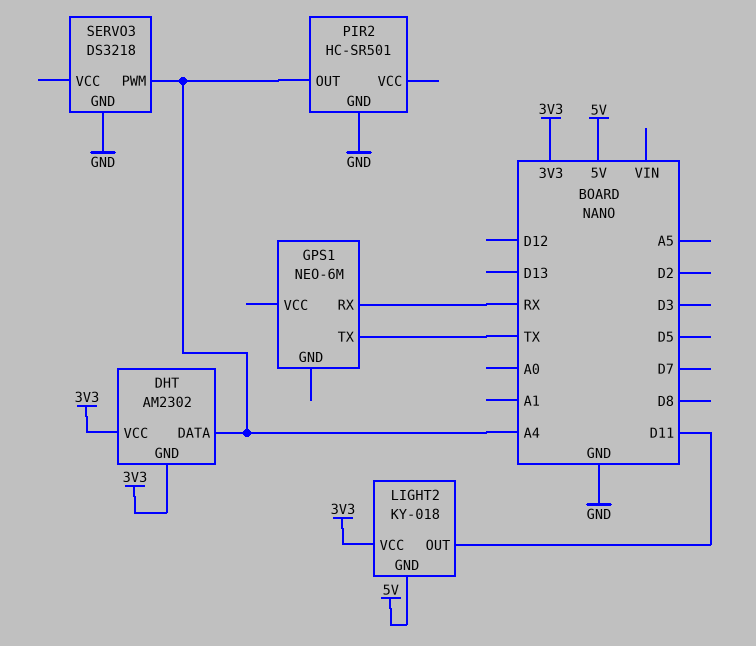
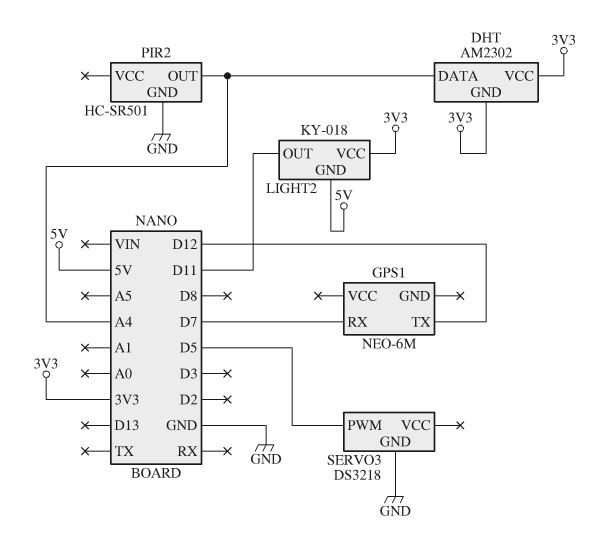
GPS1 pin RX: RX -> D7
GPS1 pin TX: TX -> D12
SERVO3 pin PWM: A4 -> D5

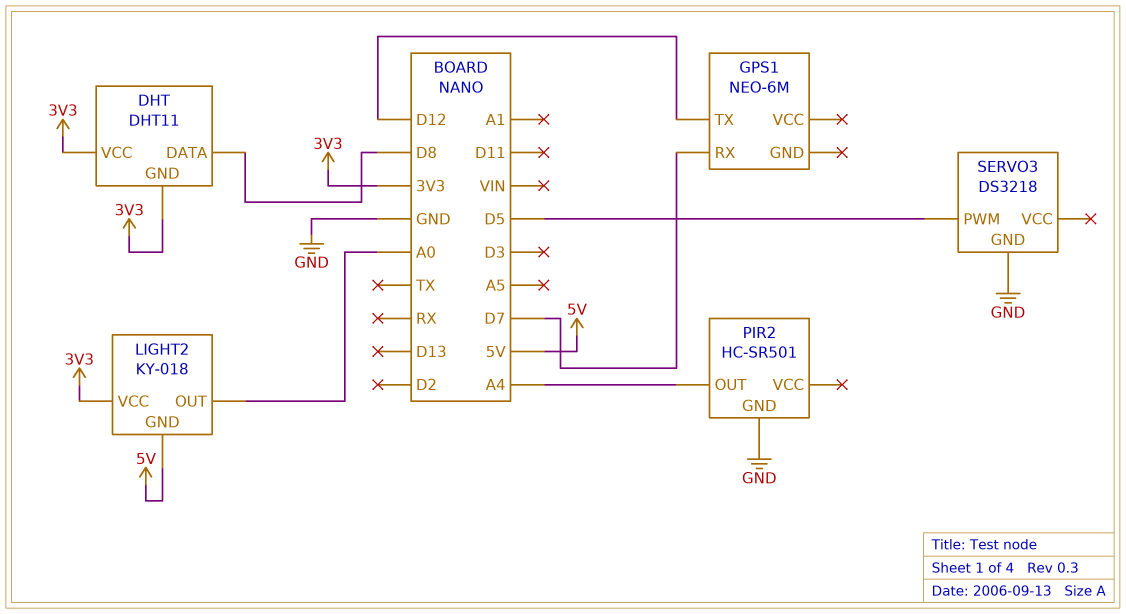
DHT: AM2302 -> DHT11
DHT pin DATA: A4 -> D8
LIGHT2 pin OUT: D11 -> A0

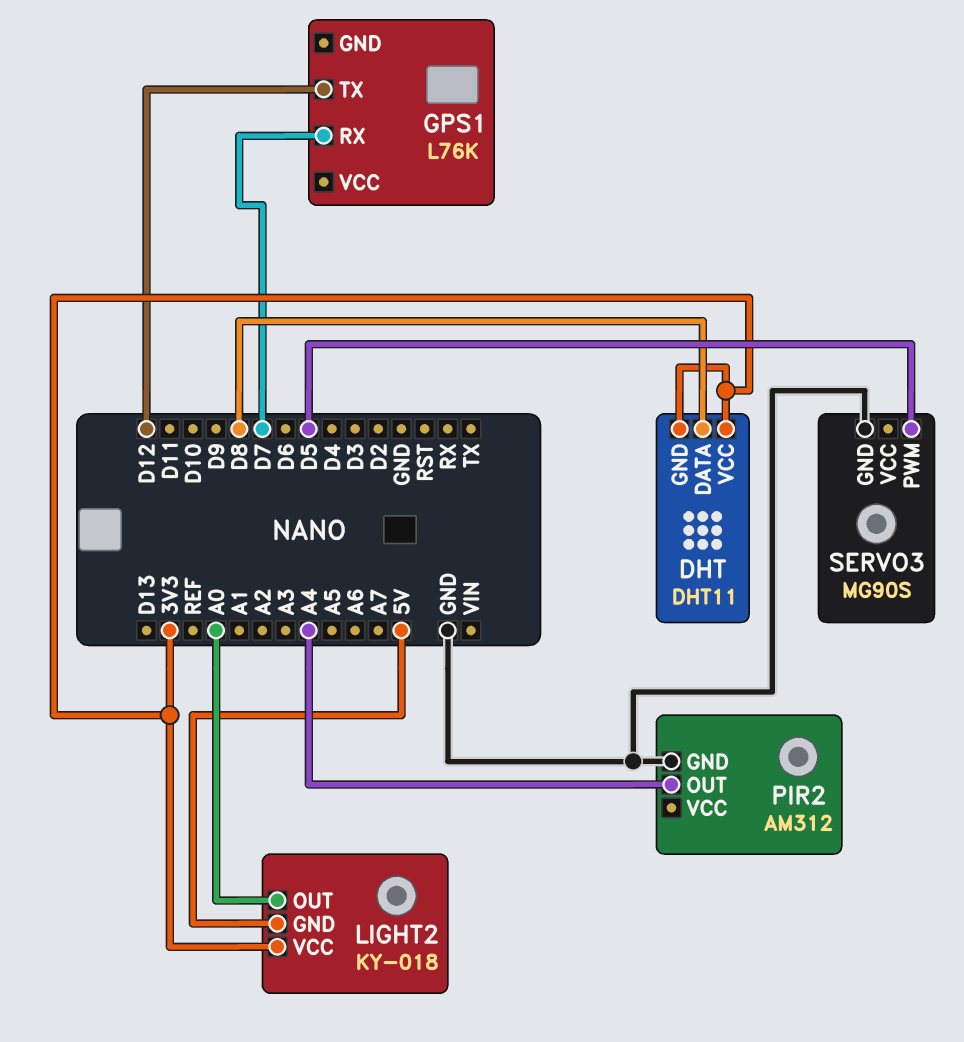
GPS1: NEO-6M -> L76K
PIR2: HC-SR501 -> AM312
SERVO3: DS3218 -> MG90S

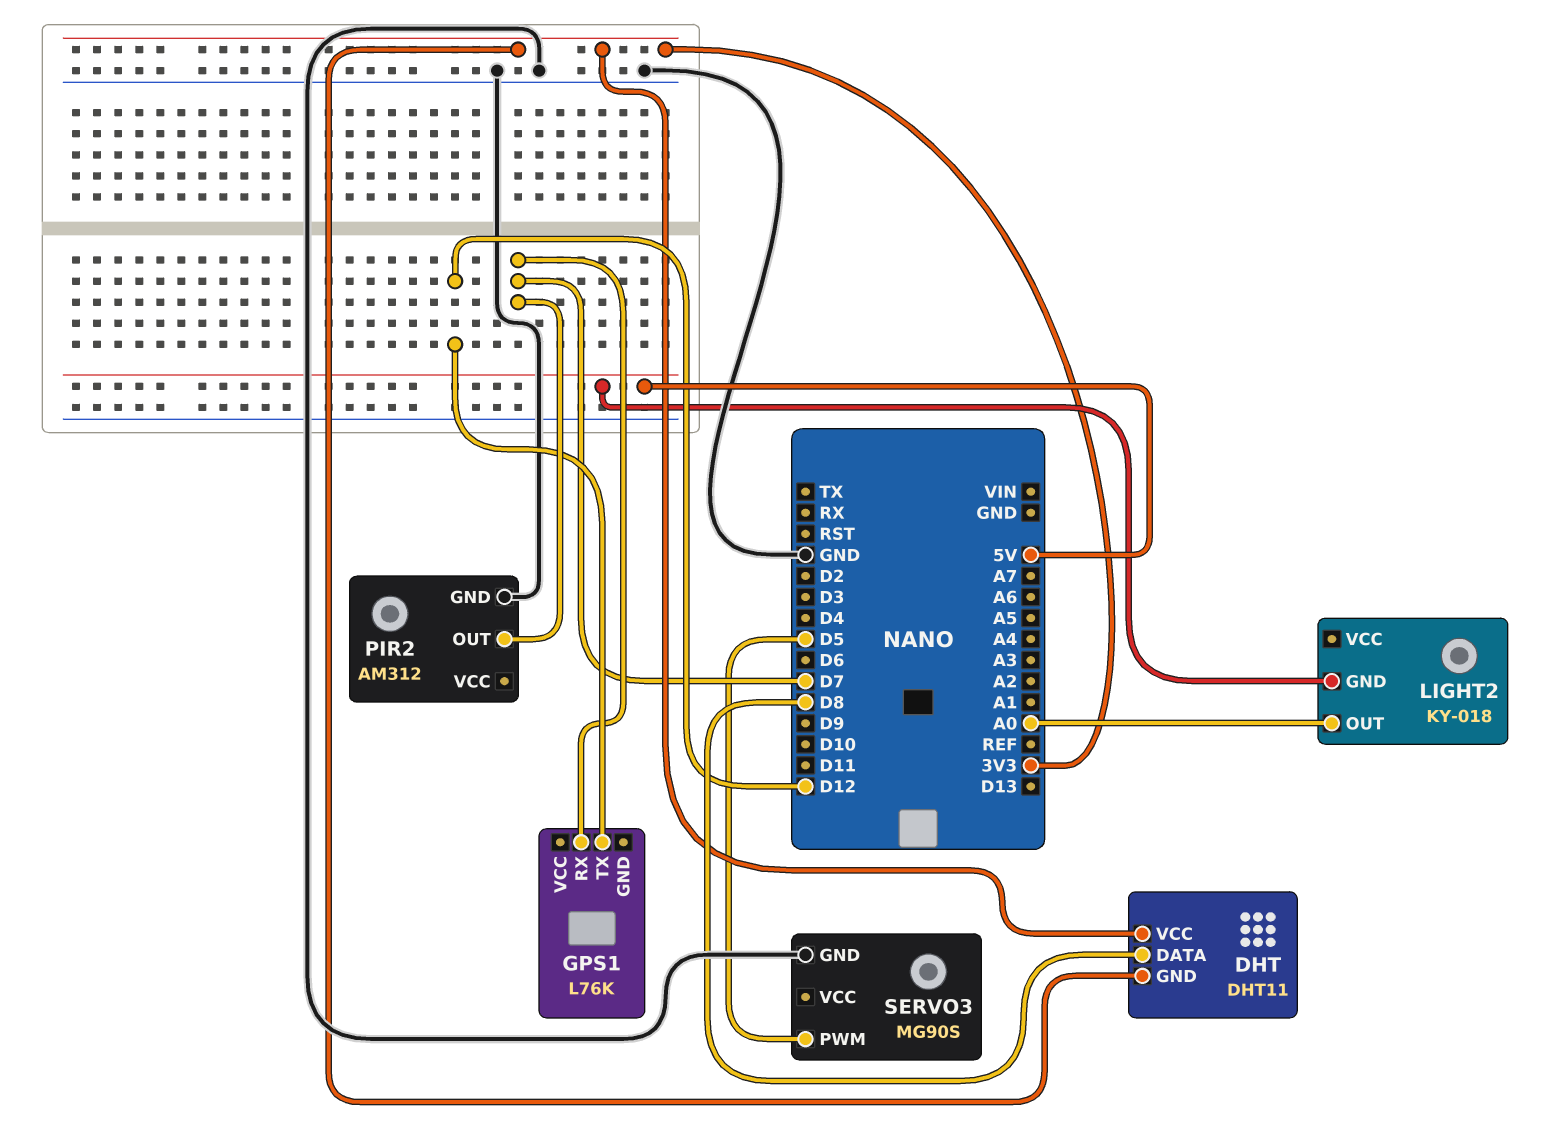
LIGHT2 pin VCC: 3V3 -> none
PIR2 pin OUT: A4 -> D7

